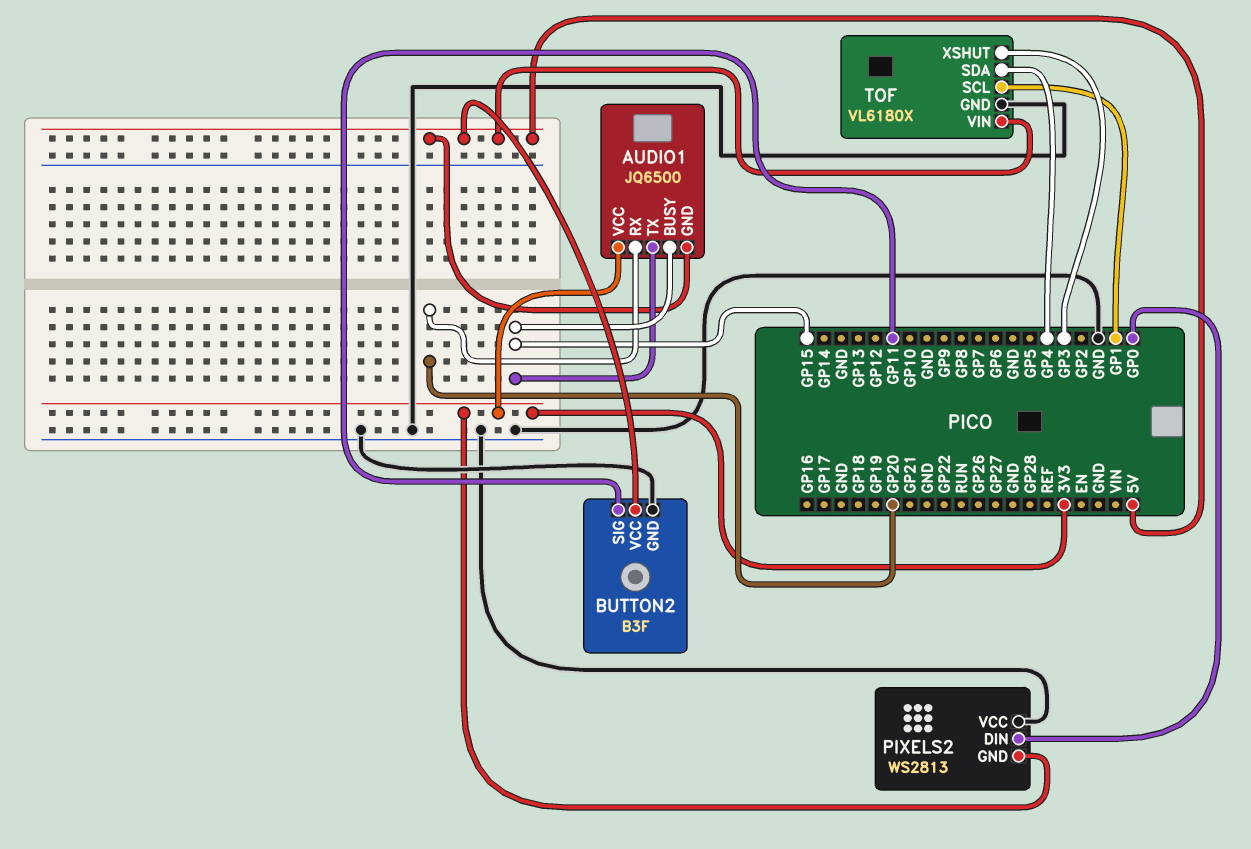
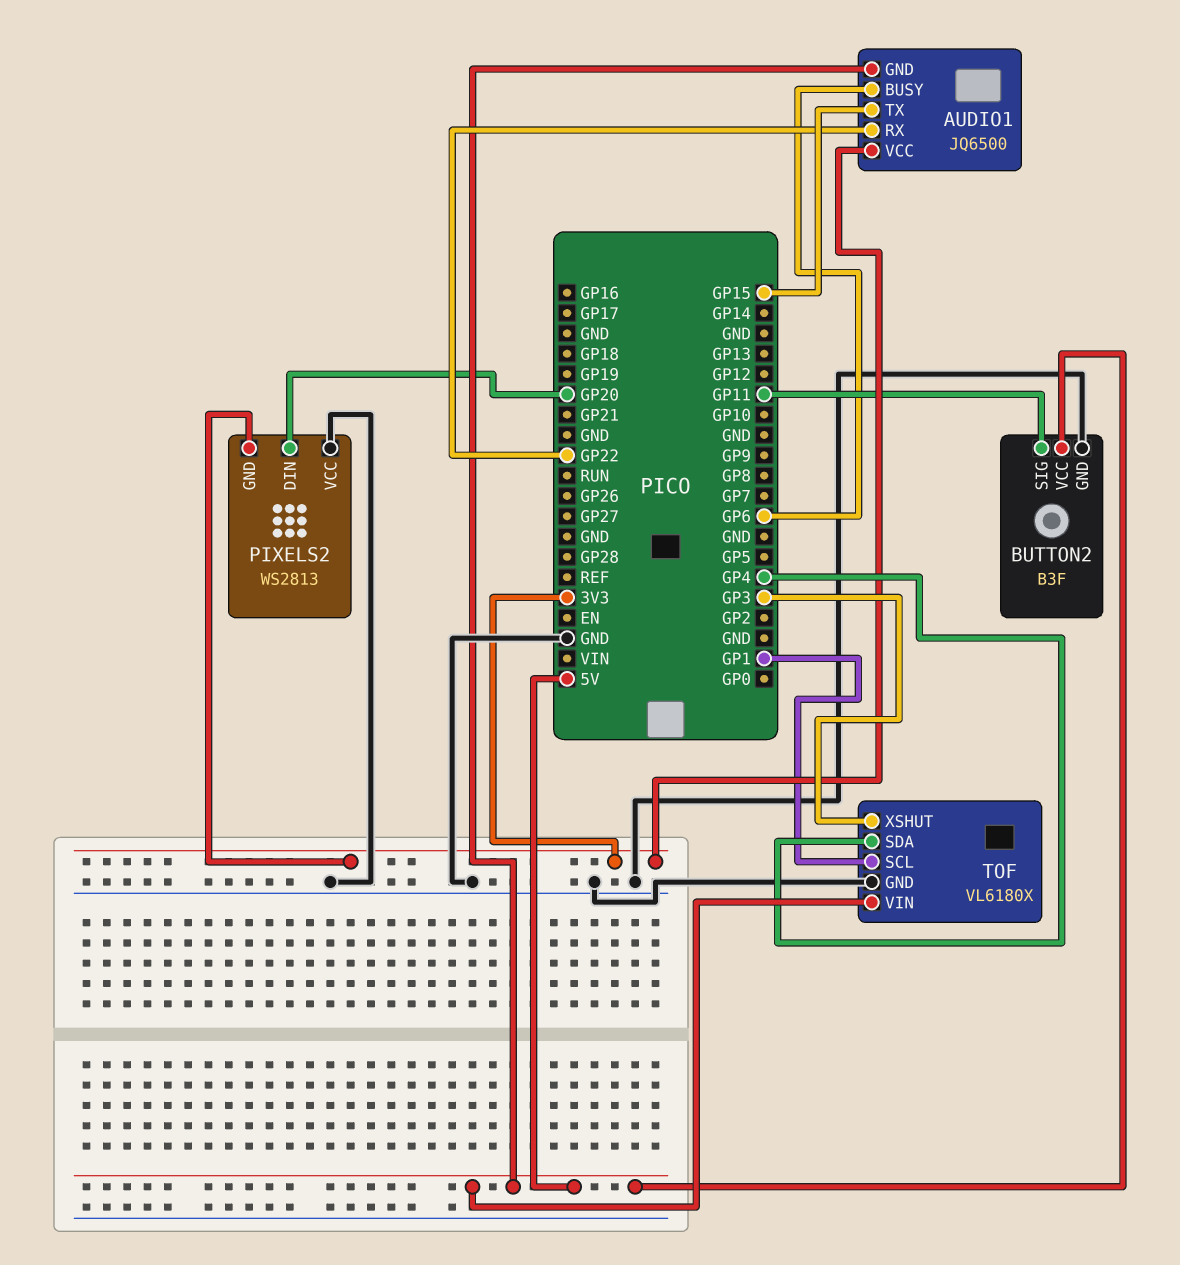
AUDIO1 pin BUSY: GP15 -> GP6
AUDIO1 pin RX: GP20 -> GP22
PIXELS2 pin DIN: GP0 -> GP20

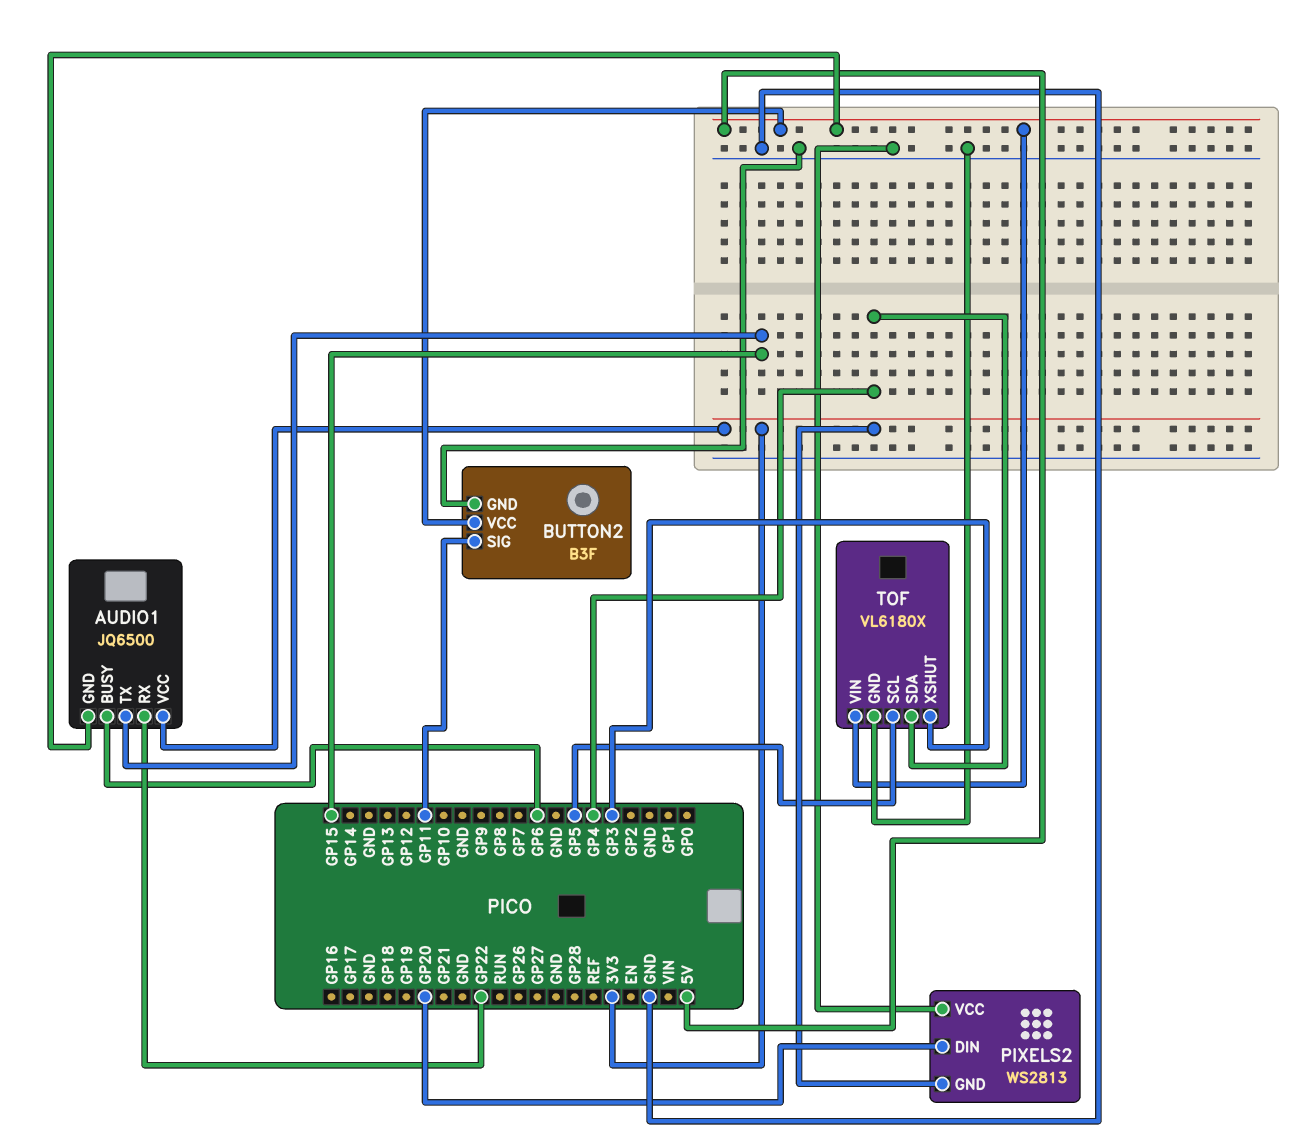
TOF pin SCL: GP1 -> GP5

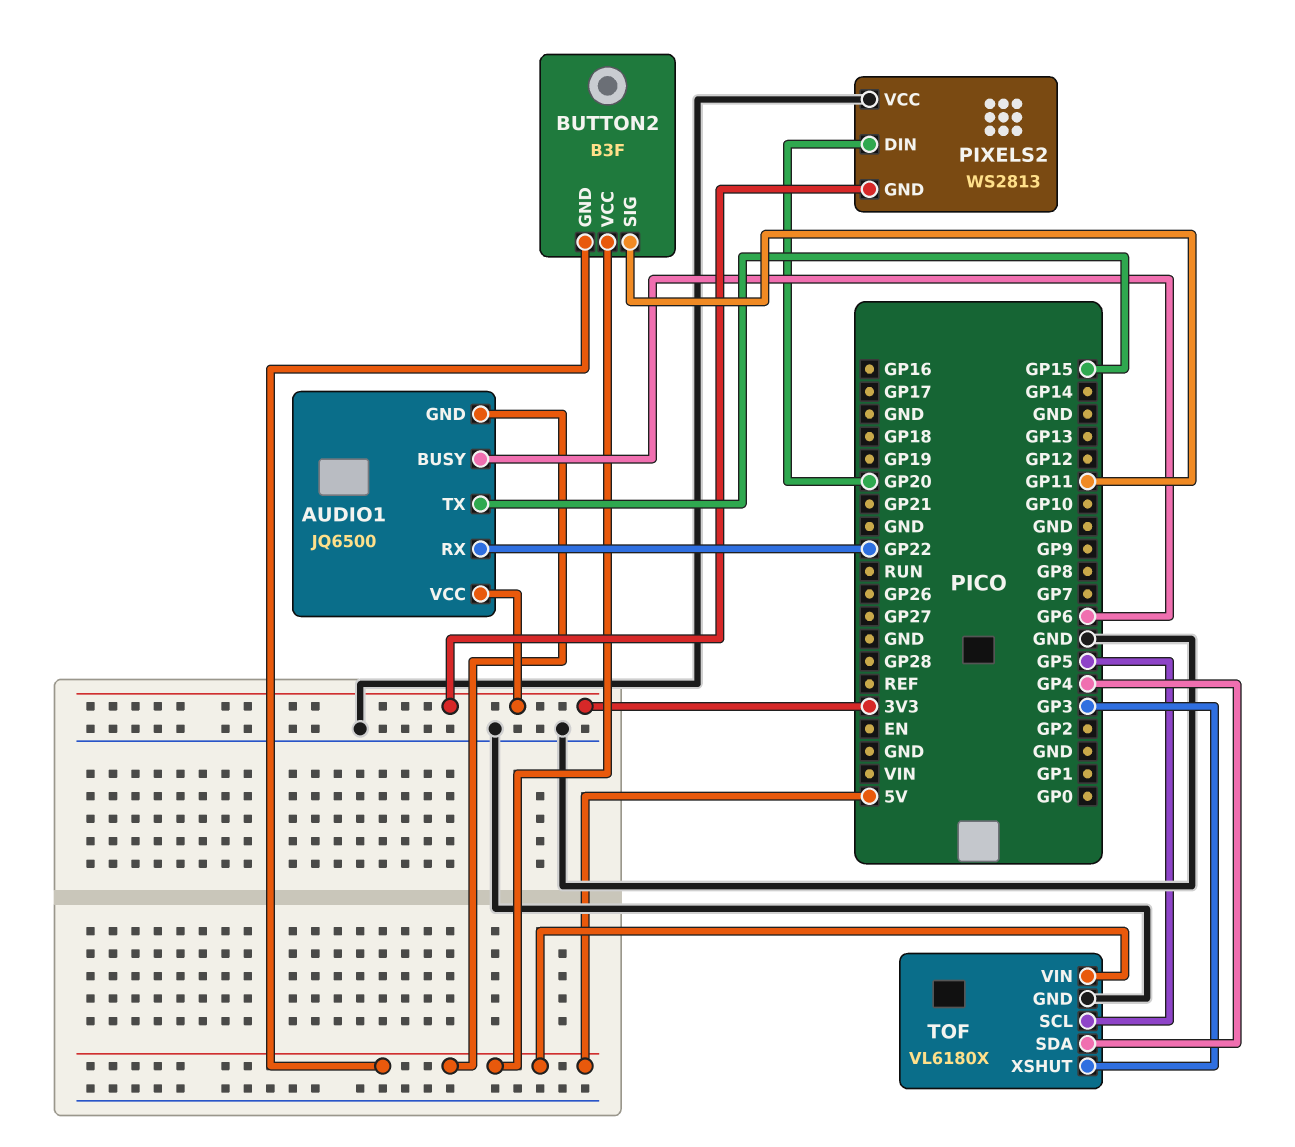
BUTTON2 pin GND: GND -> 5V

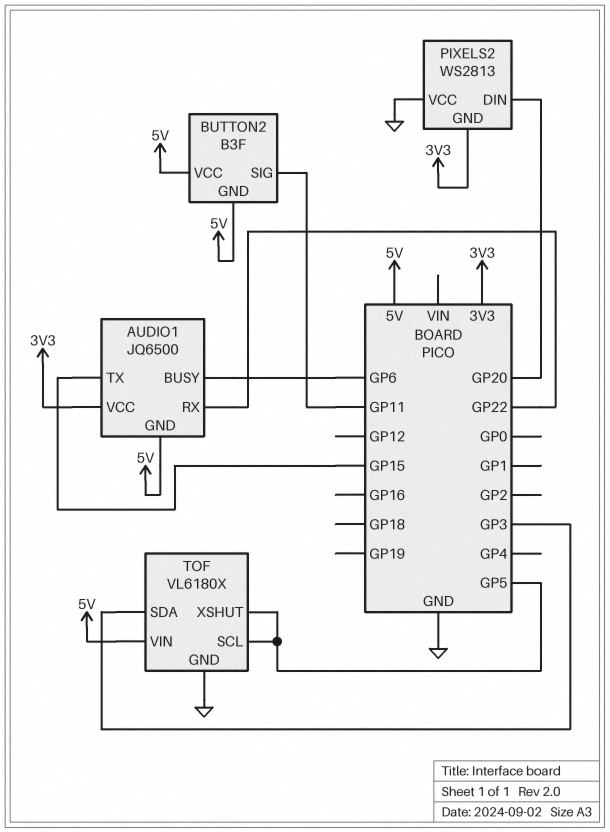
TOF pin SDA: GP4 -> GP3
TOF pin XSHUT: GP3 -> GP5

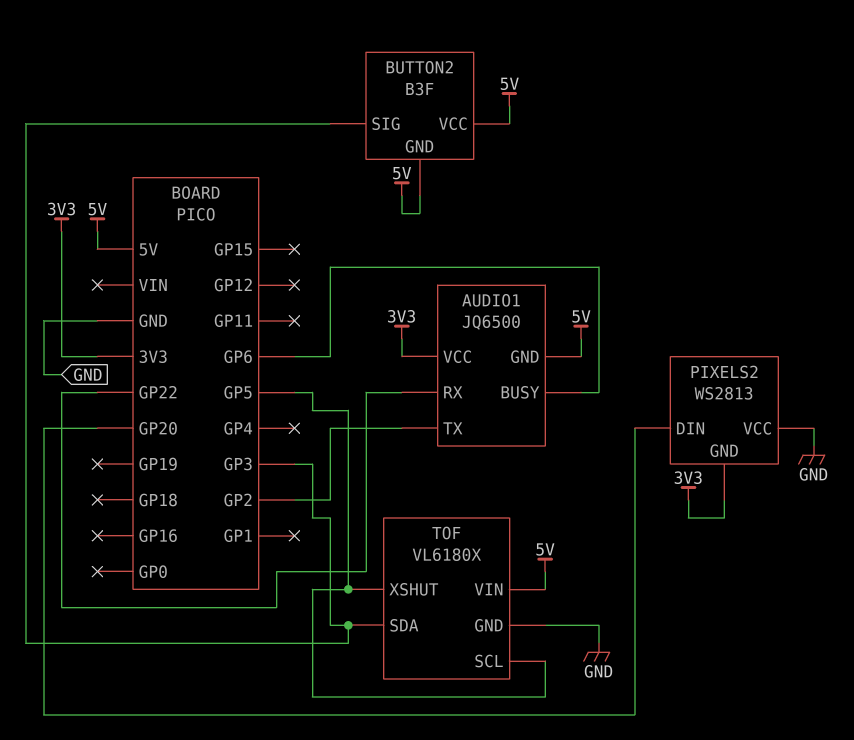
AUDIO1 pin TX: GP15 -> GP2
BUTTON2 pin SIG: GP11 -> GP3

